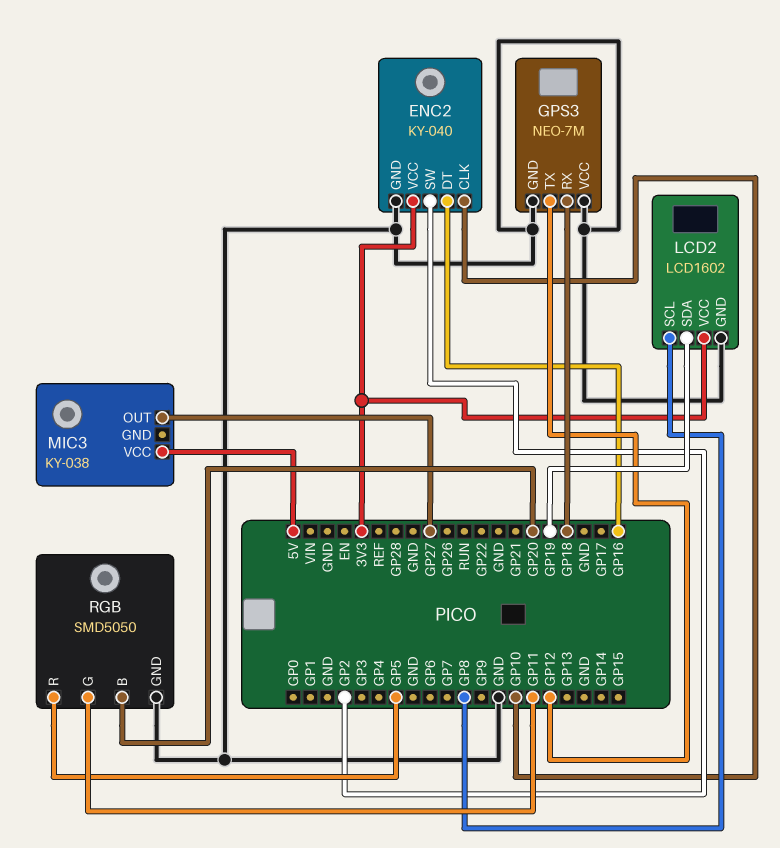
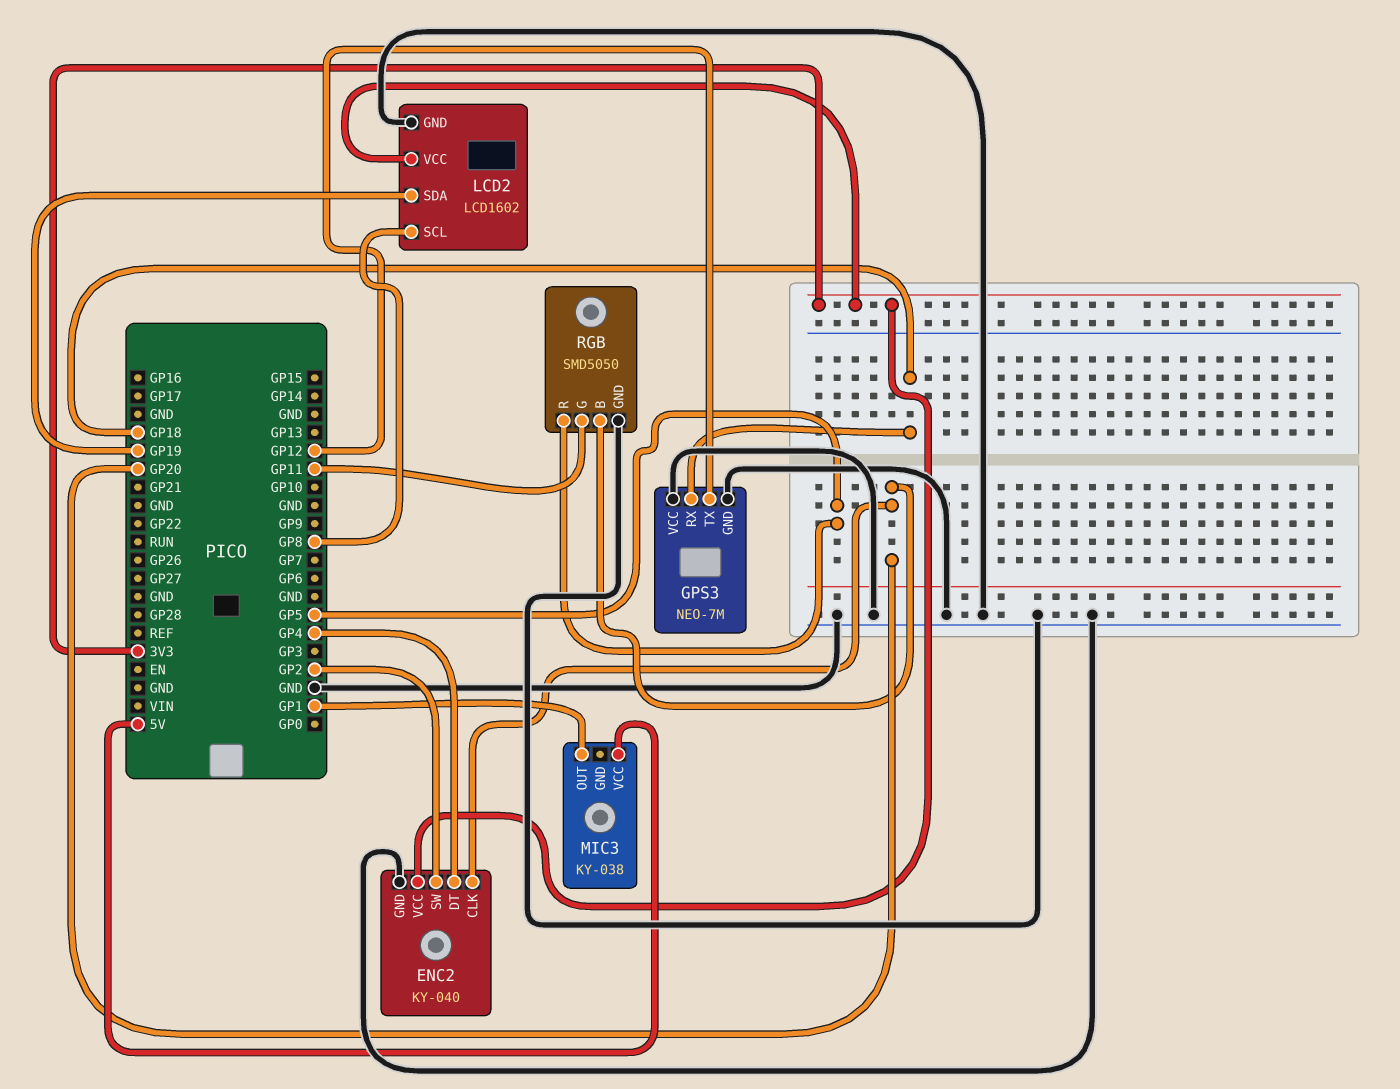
ENC2 pin CLK: GP10 -> GP20
ENC2 pin DT: GP16 -> GP4
MIC3 pin OUT: GP27 -> GP1

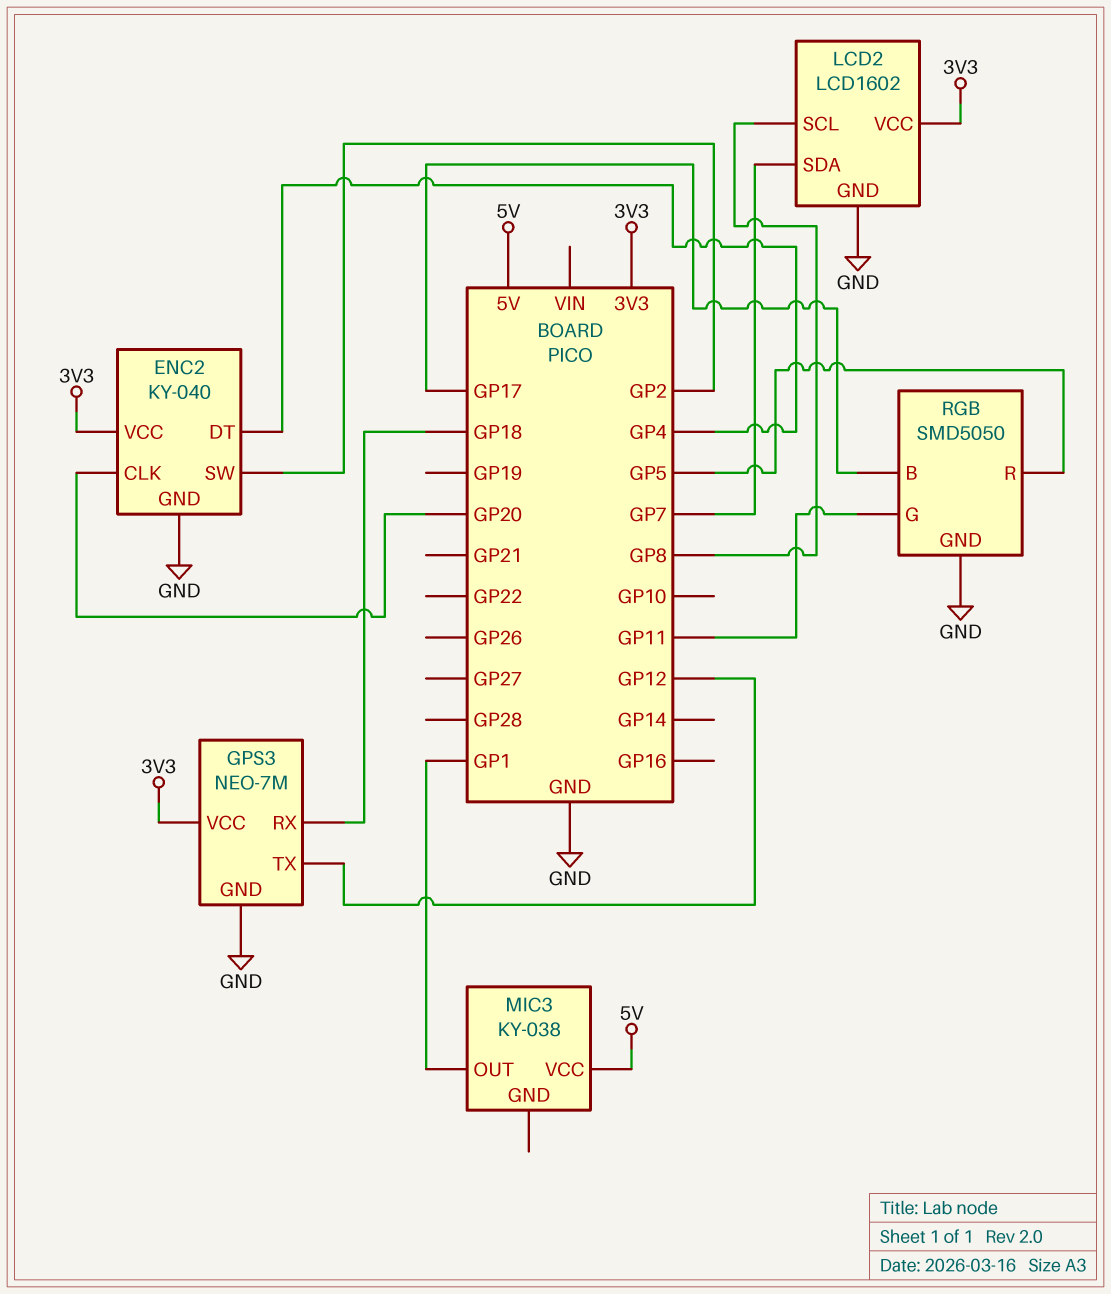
GPS3 pin VCC: GND -> 3V3
LCD2 pin SDA: GP19 -> GP7
RGB pin B: GP20 -> GP17

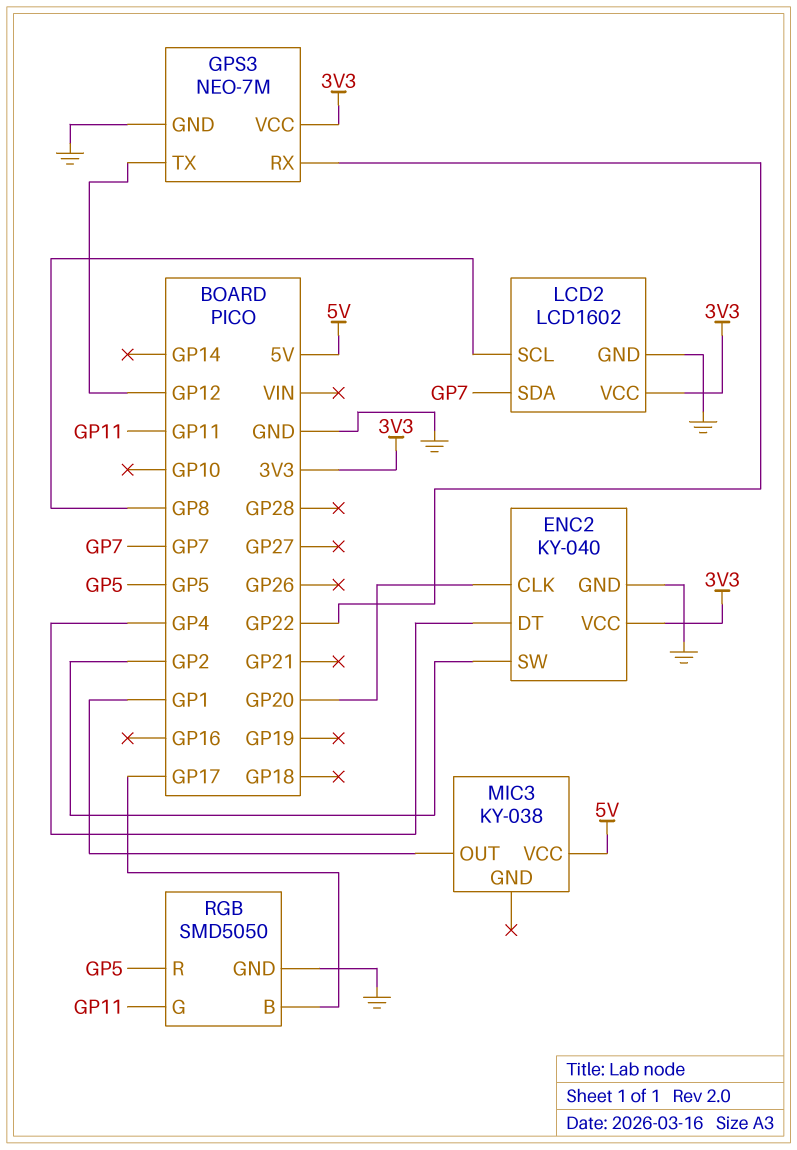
GPS3 pin RX: GP18 -> GP22

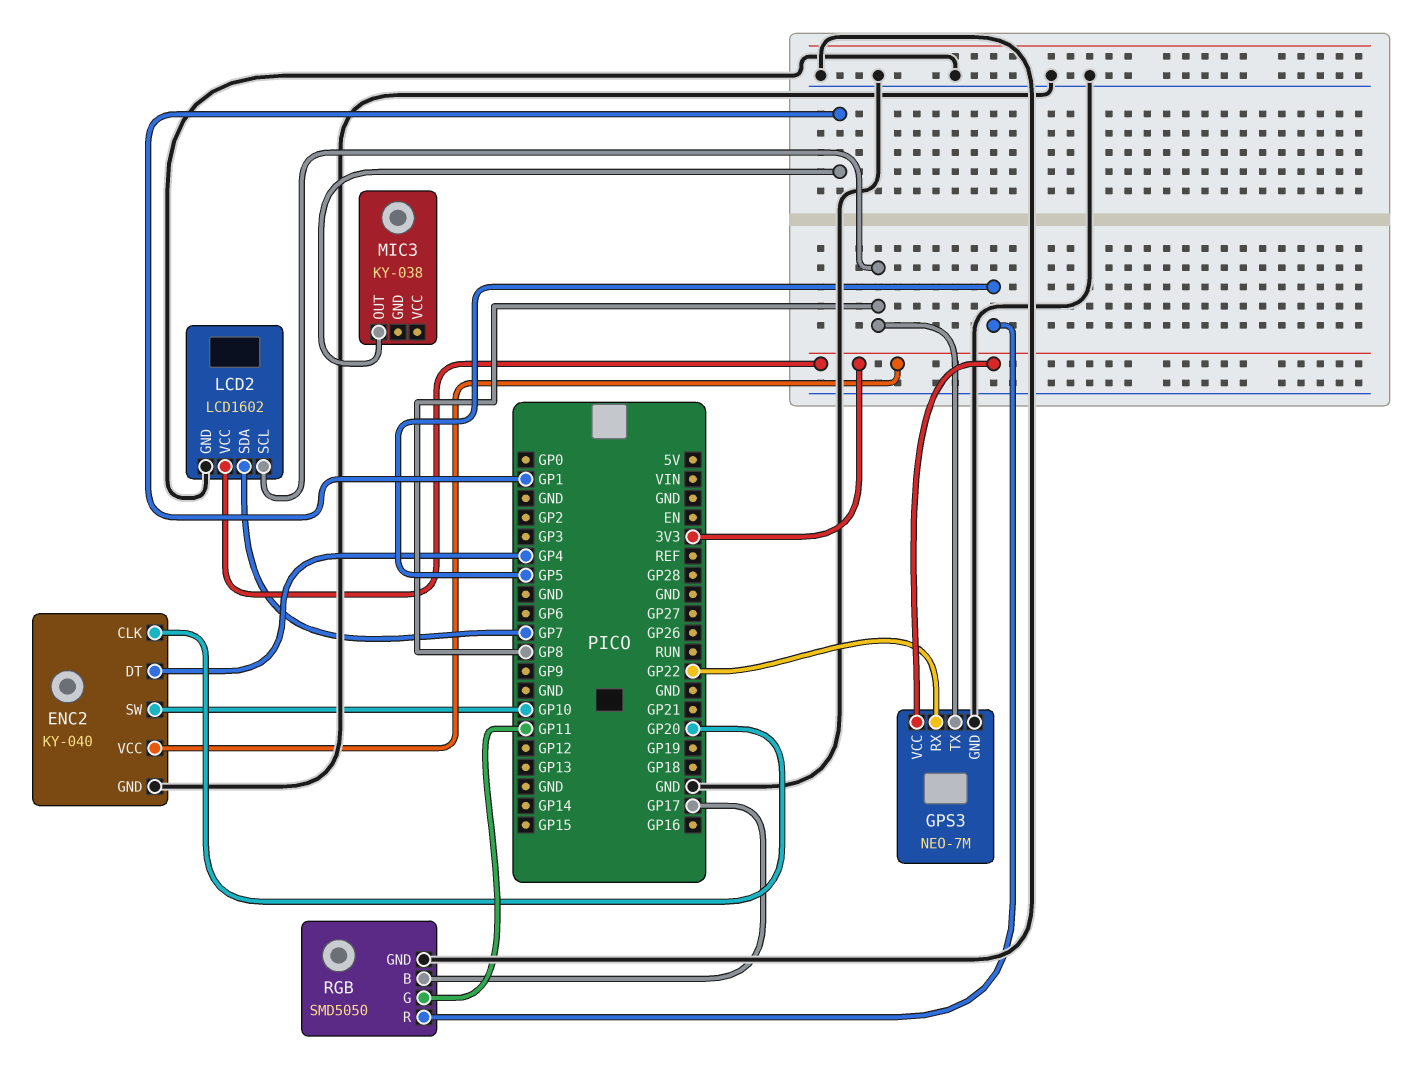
ENC2 pin SW: GP2 -> GP10
GPS3 pin TX: GP12 -> GP8
MIC3 pin VCC: 5V -> none

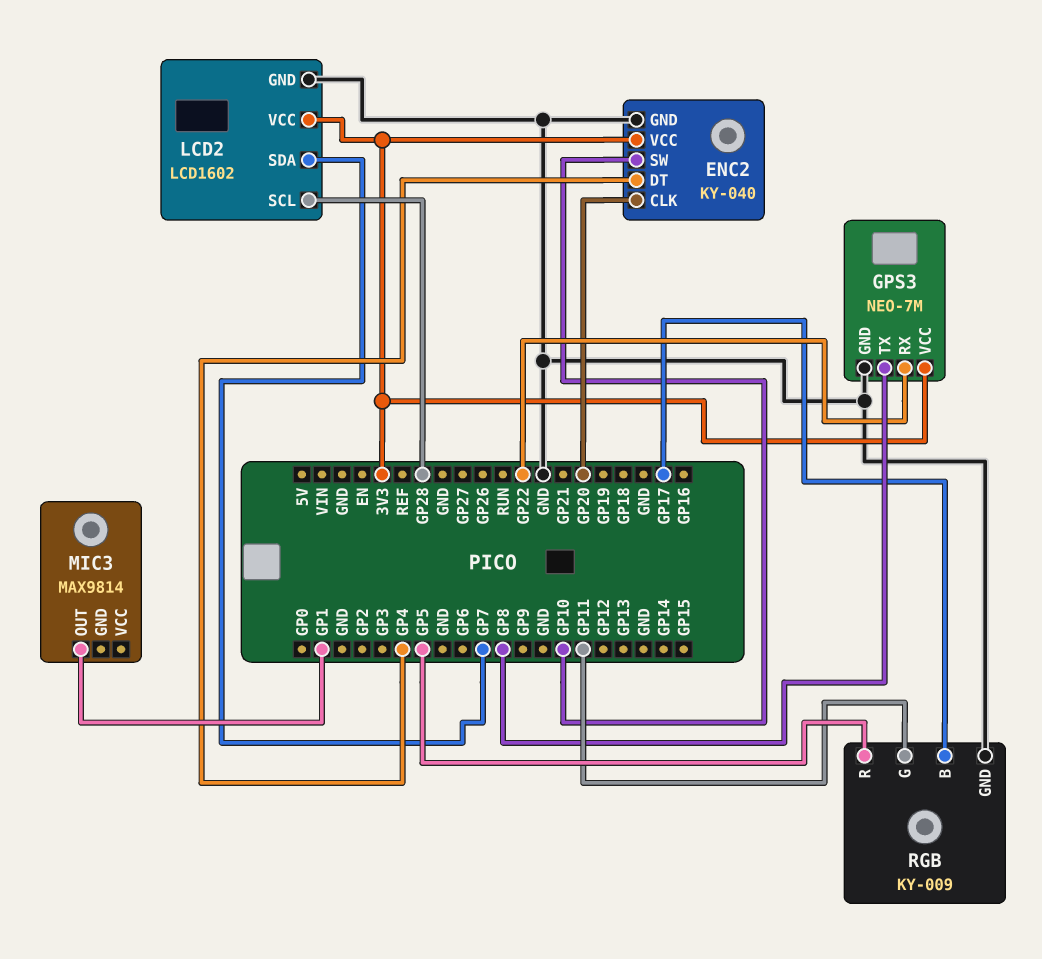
LCD2 pin SCL: GP8 -> GP28
MIC3: KY-038 -> MAX9814
RGB: SMD5050 -> KY-009

